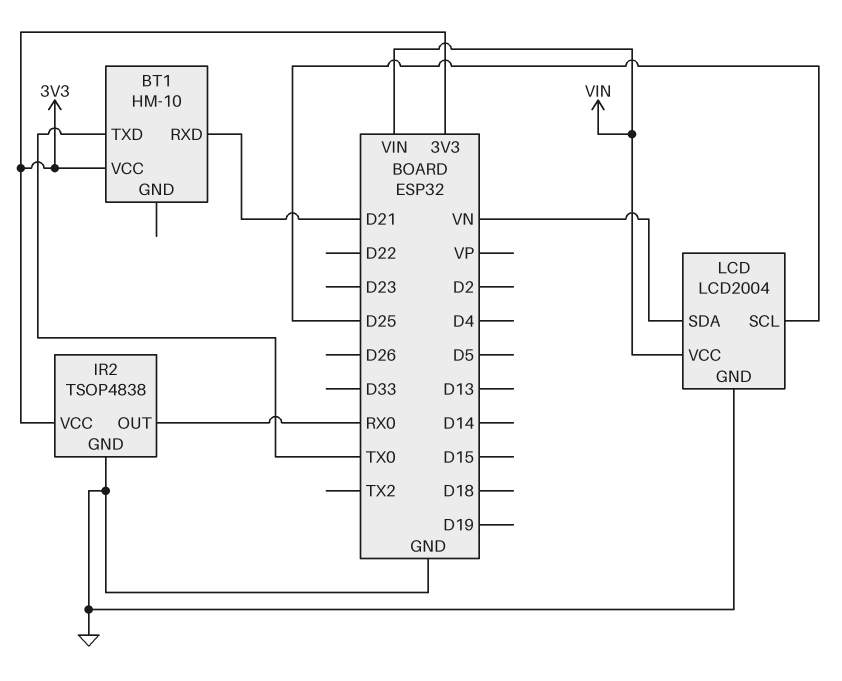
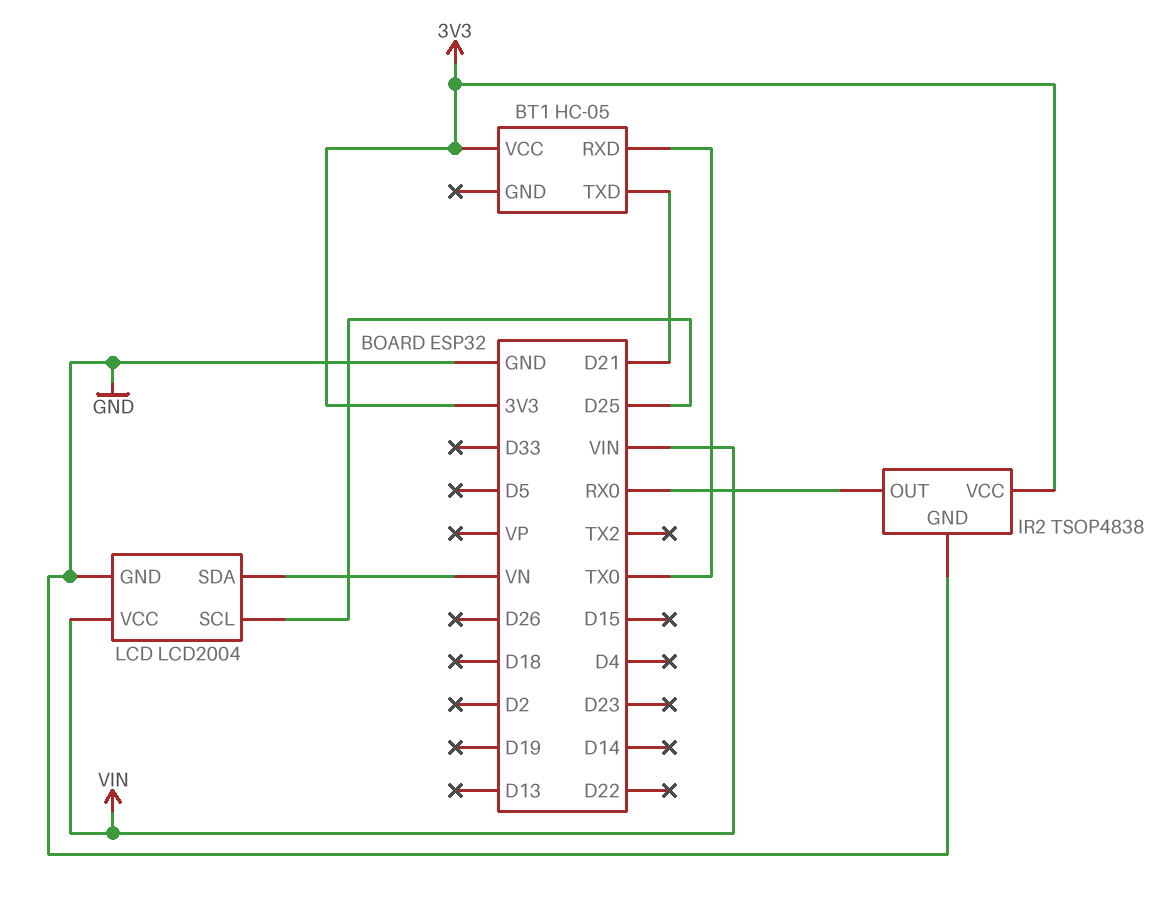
BT1: HM-10 -> HC-05
BT1 pin RXD: D21 -> TX0
BT1 pin TXD: TX0 -> D21

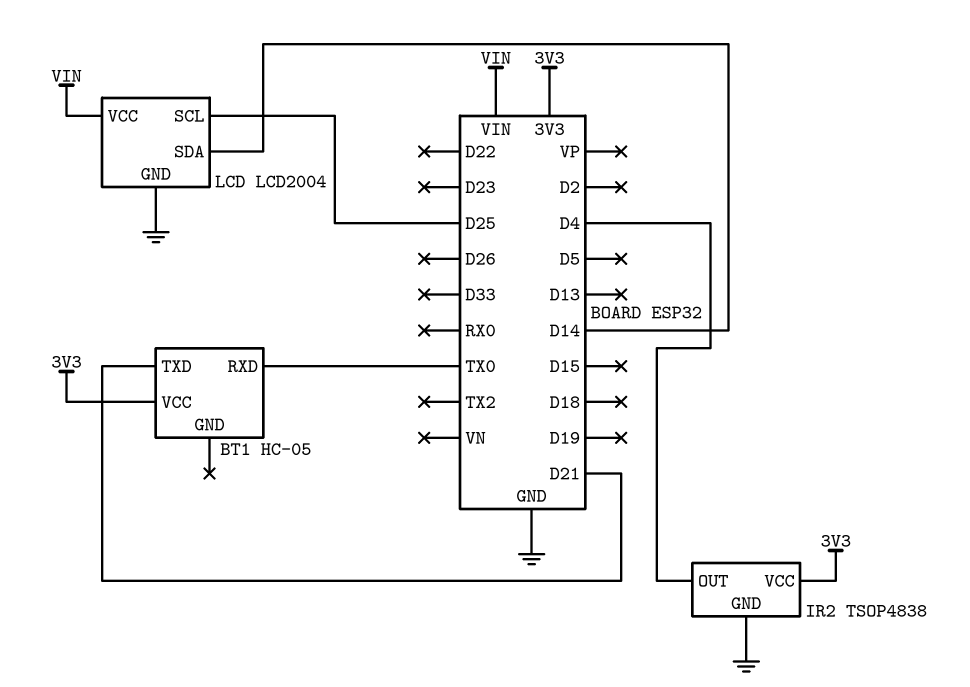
IR2 pin OUT: RX0 -> D4
LCD pin SDA: VN -> D14

